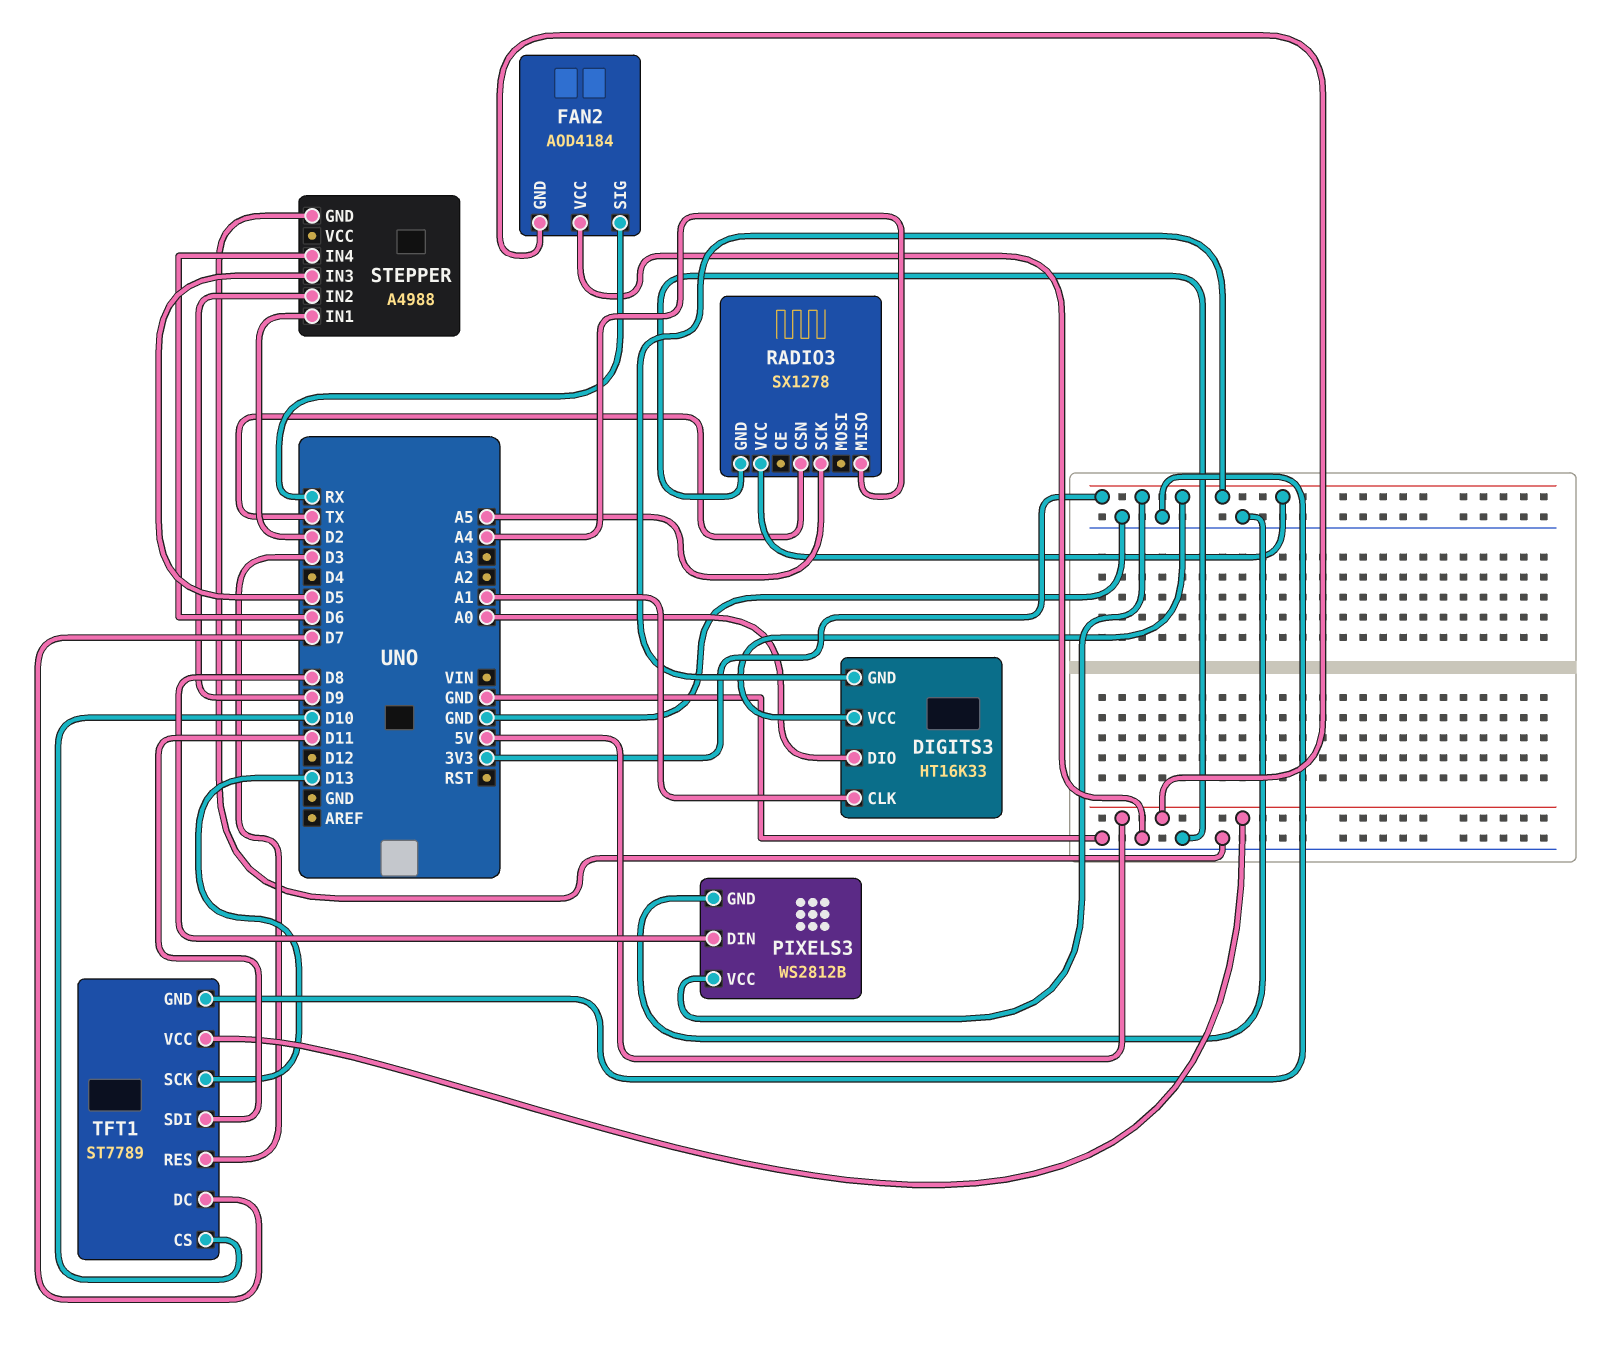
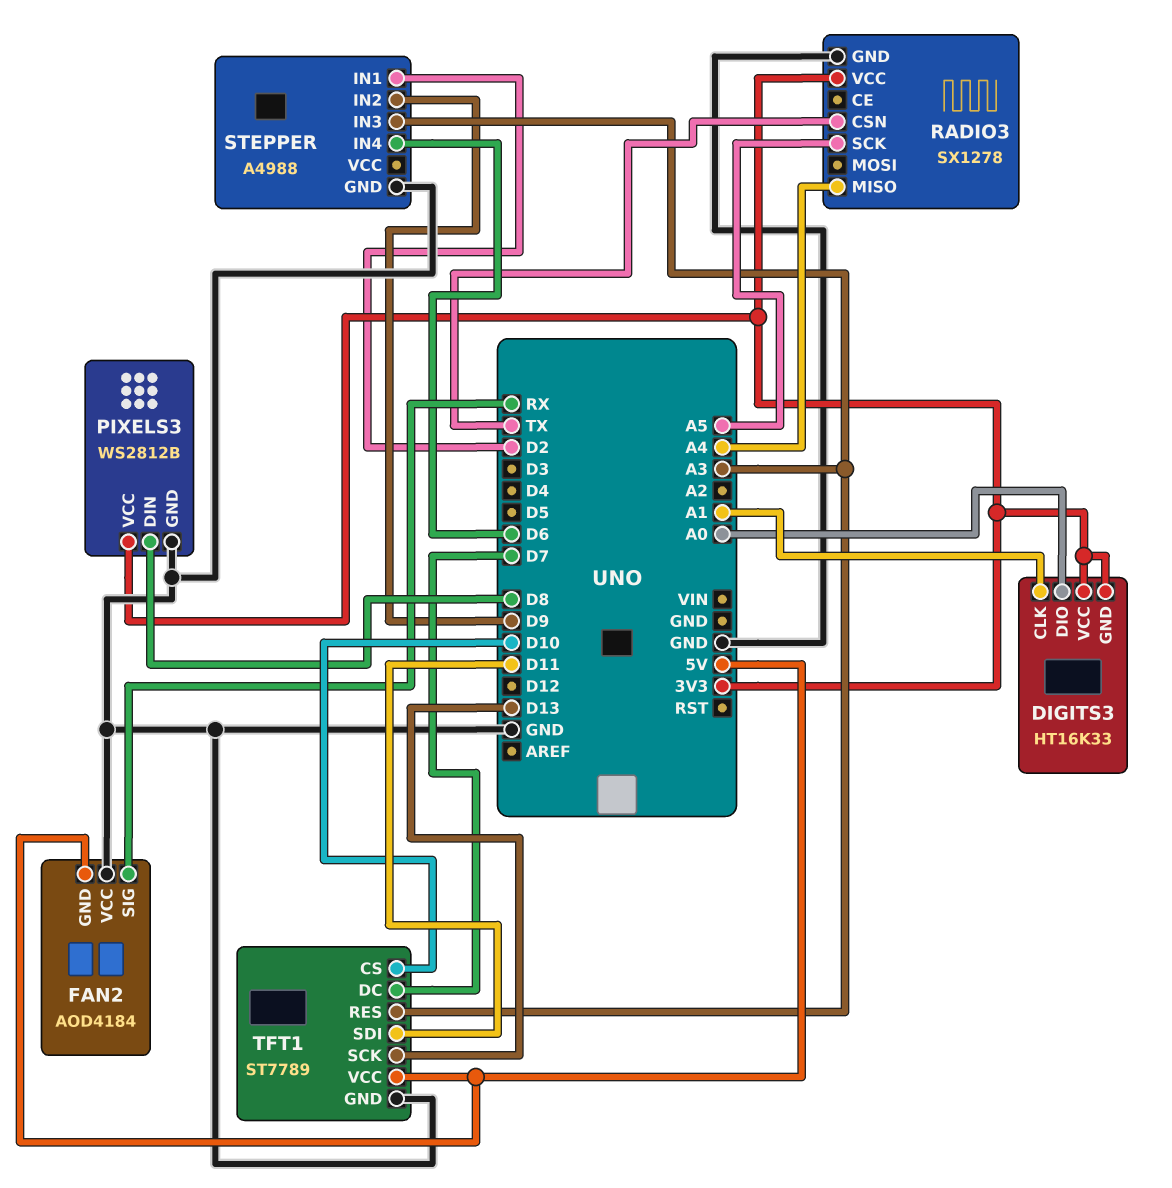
STEPPER pin IN3: D5 -> A3
TFT1 pin RES: D3 -> A3

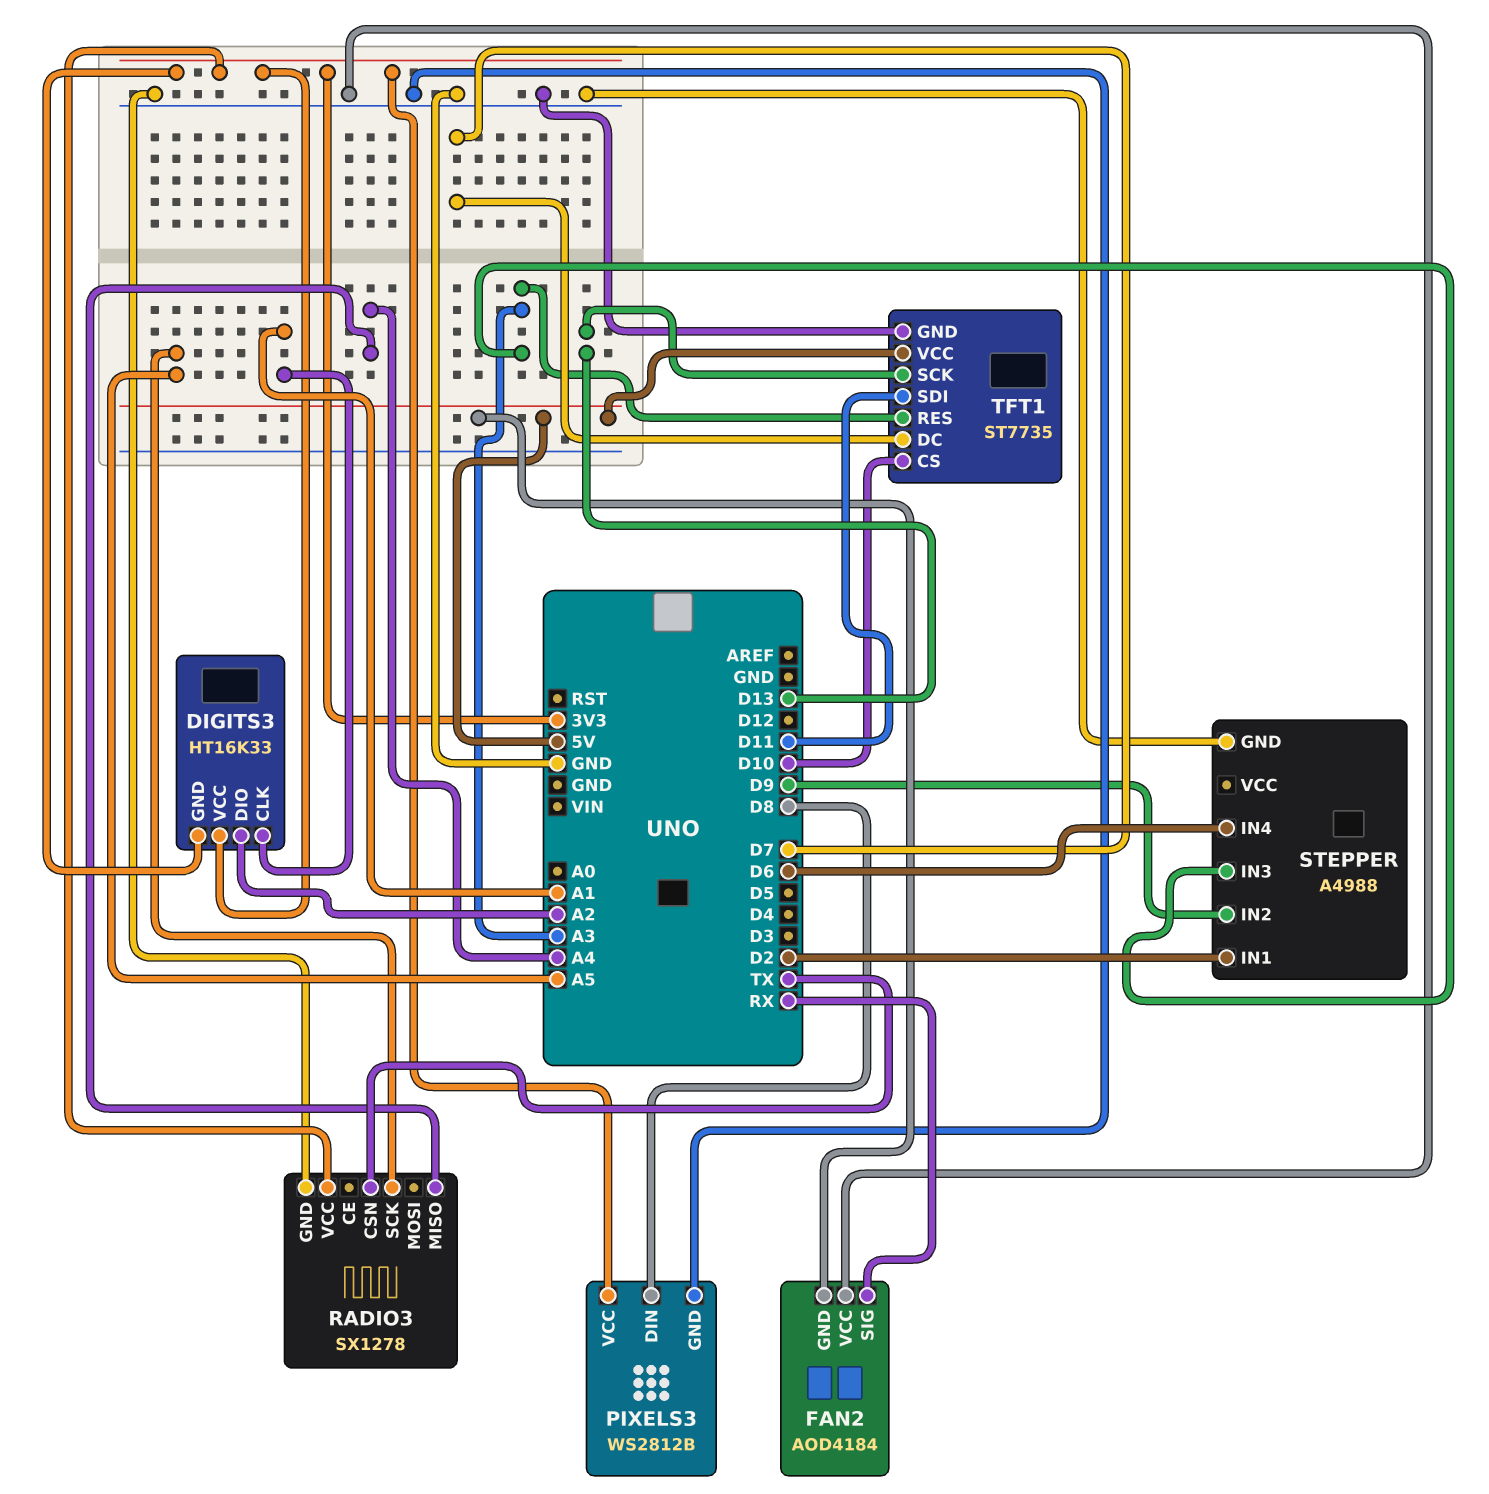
DIGITS3 pin DIO: A0 -> A2
TFT1: ST7789 -> ST7735

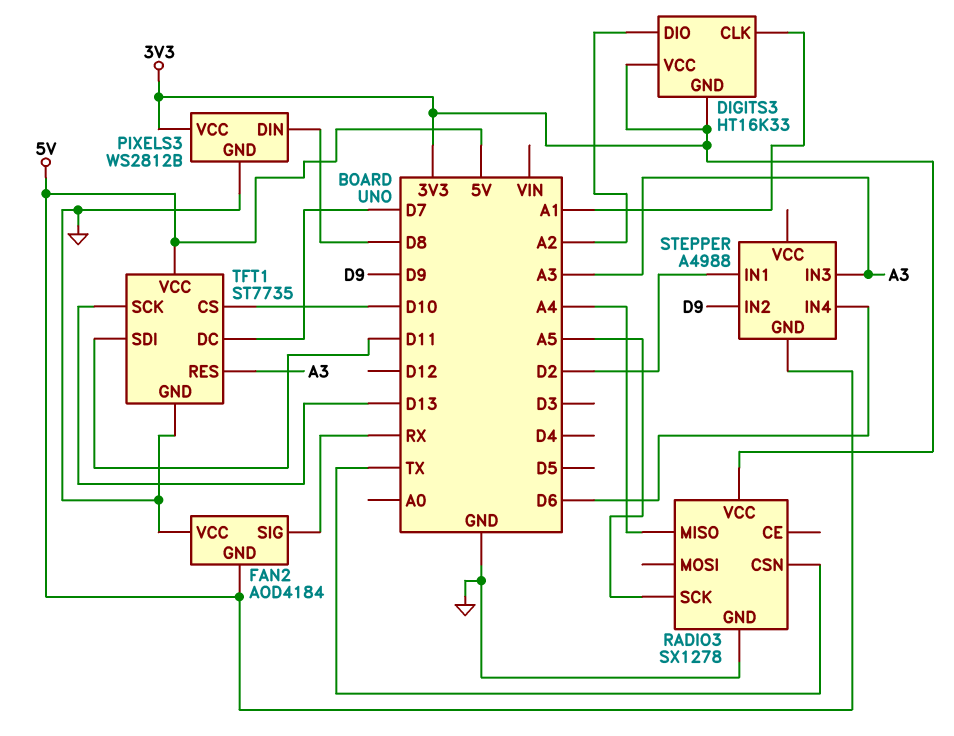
STEPPER pin GND: GND -> 5V

